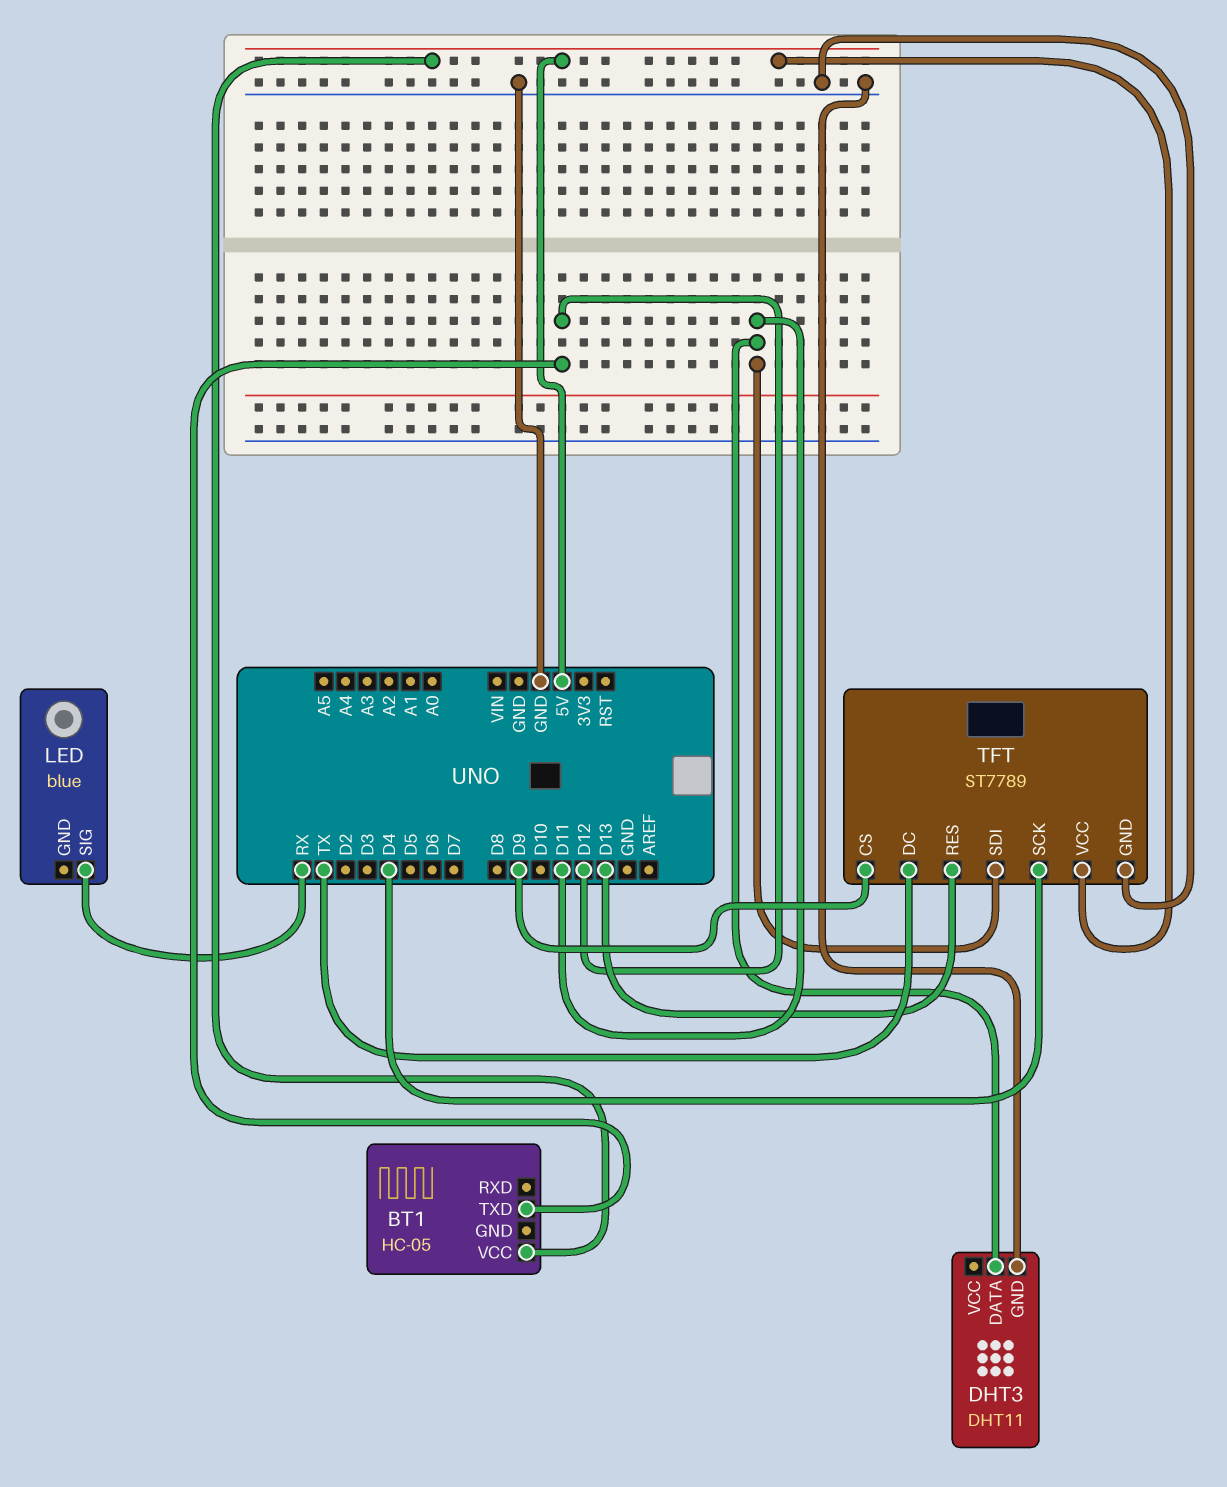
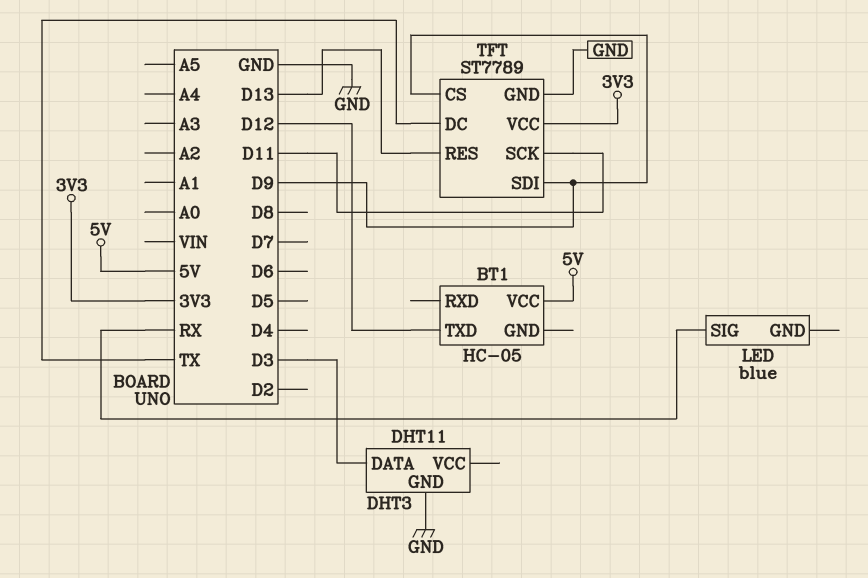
DHT3 pin DATA: D11 -> D3
TFT pin SCK: D4 -> D11
TFT pin SDI: D11 -> D9
TFT pin VCC: 5V -> 3V3

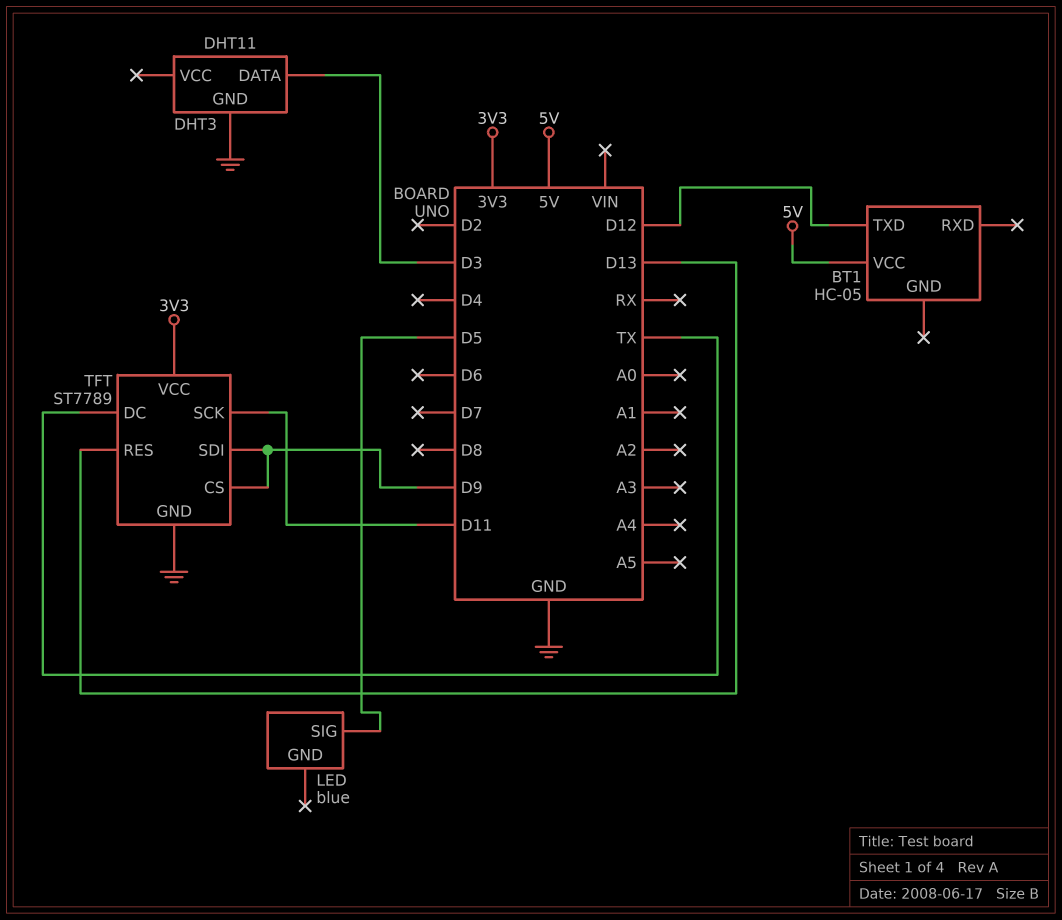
LED pin SIG: RX -> D5

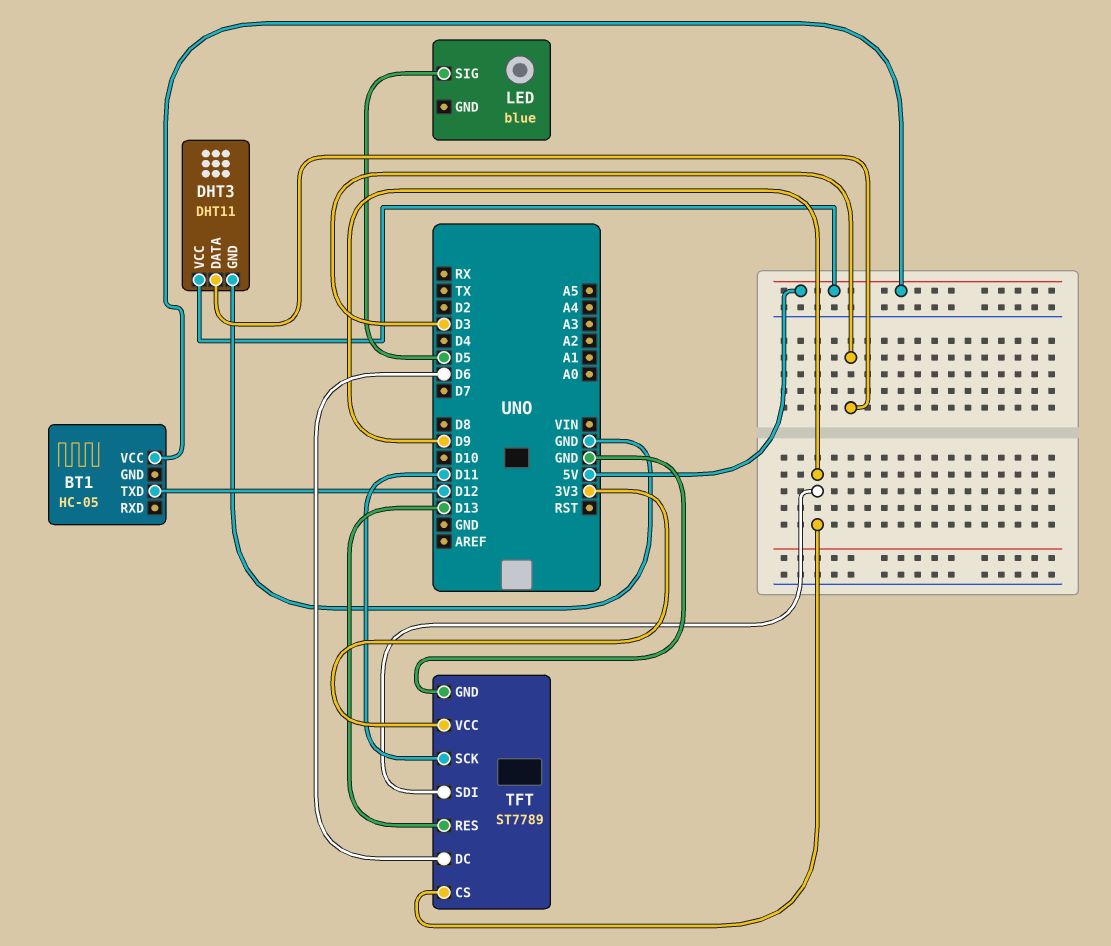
DHT3 pin VCC: none -> 5V
TFT pin DC: TX -> D6

